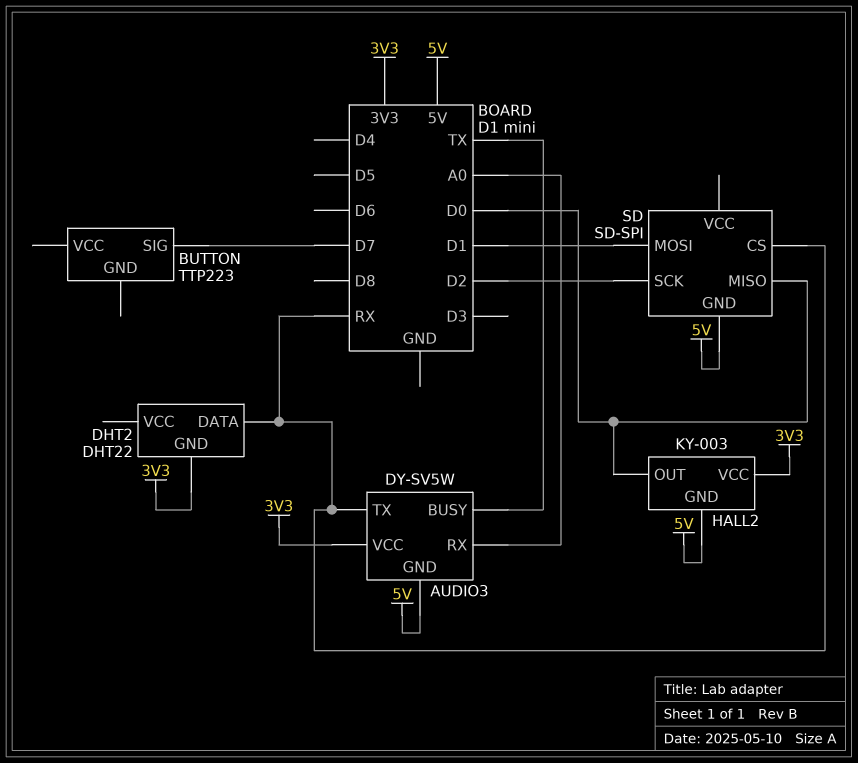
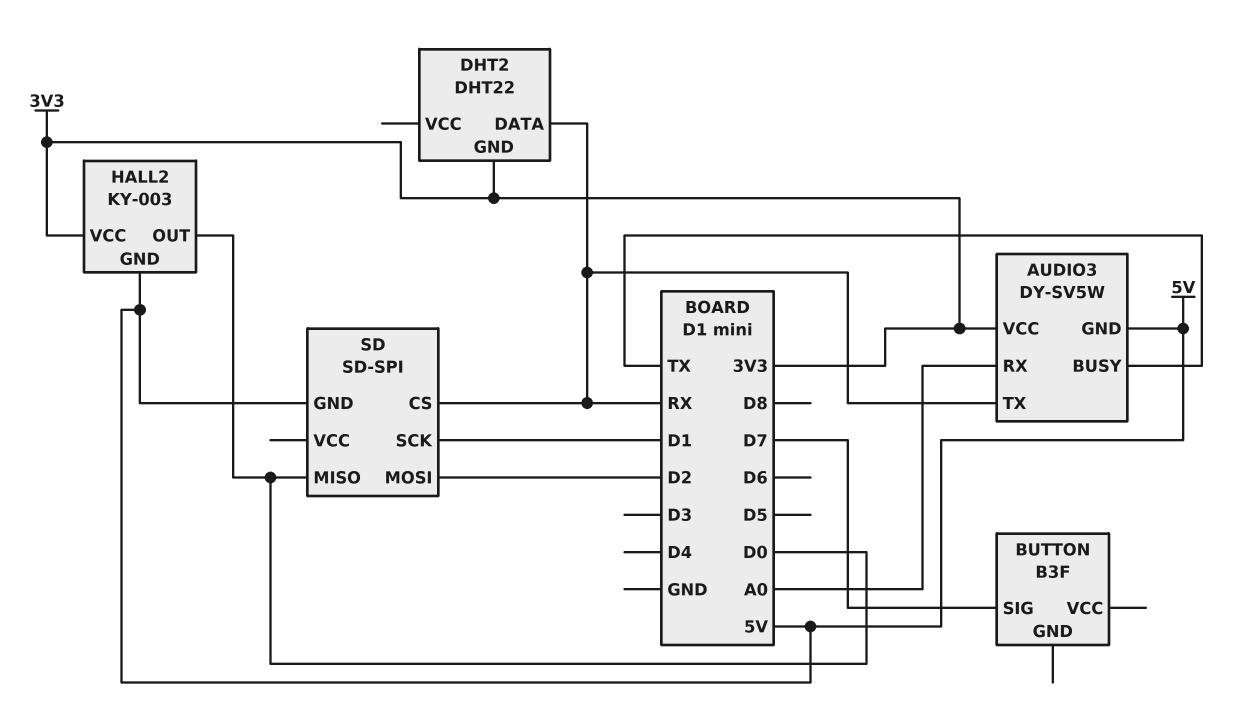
BUTTON: TTP223 -> B3F
SD pin MOSI: D1 -> D2
SD pin SCK: D2 -> D1

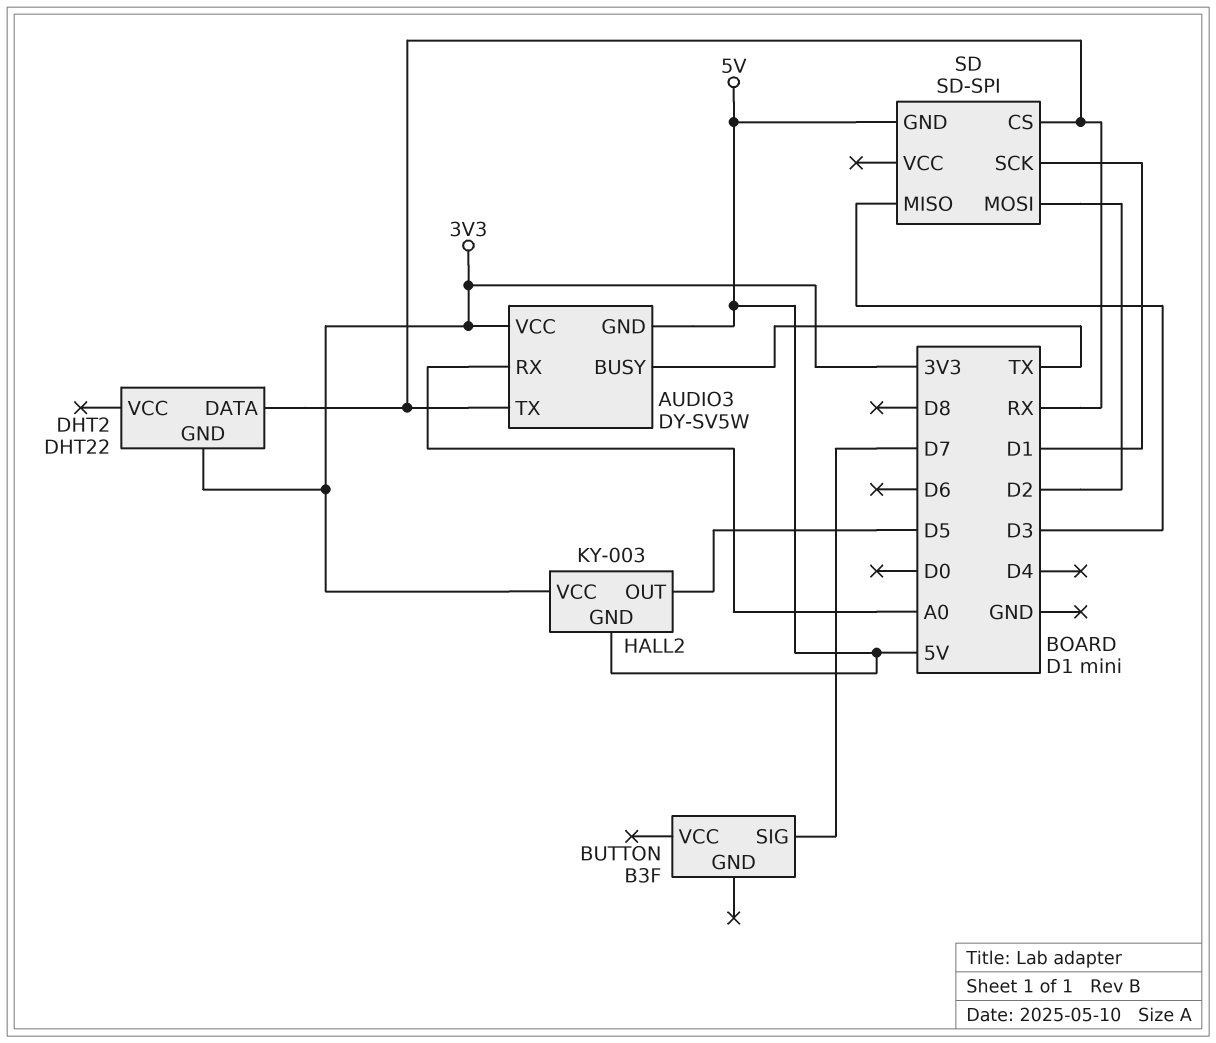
HALL2 pin OUT: D0 -> D5
SD pin MISO: D0 -> D3

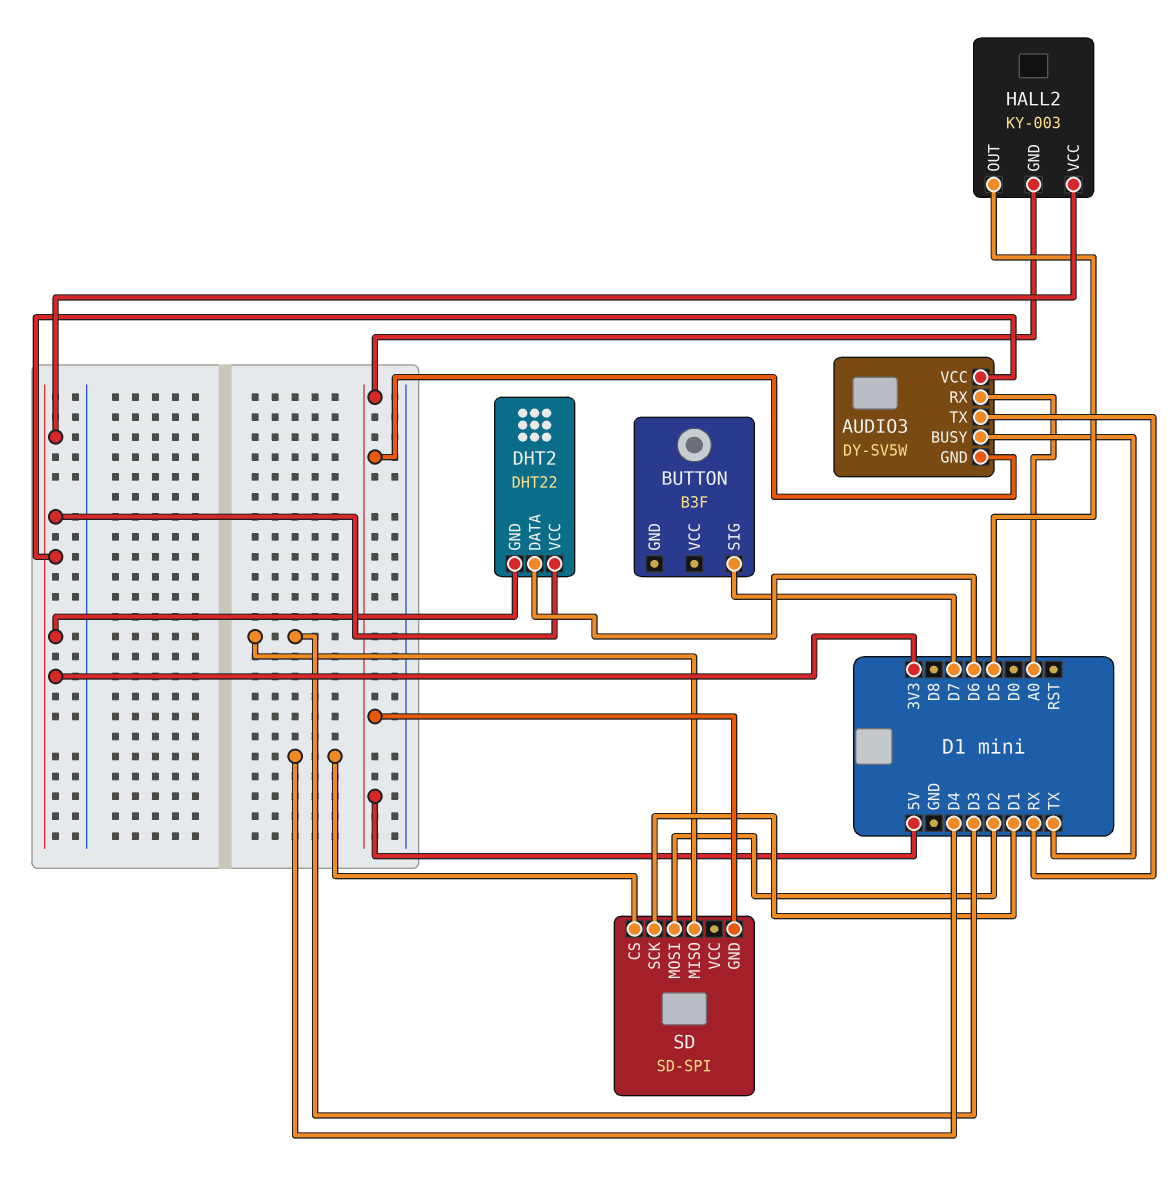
DHT2 pin DATA: RX -> D6
DHT2 pin VCC: none -> 3V3
SD pin CS: RX -> D4

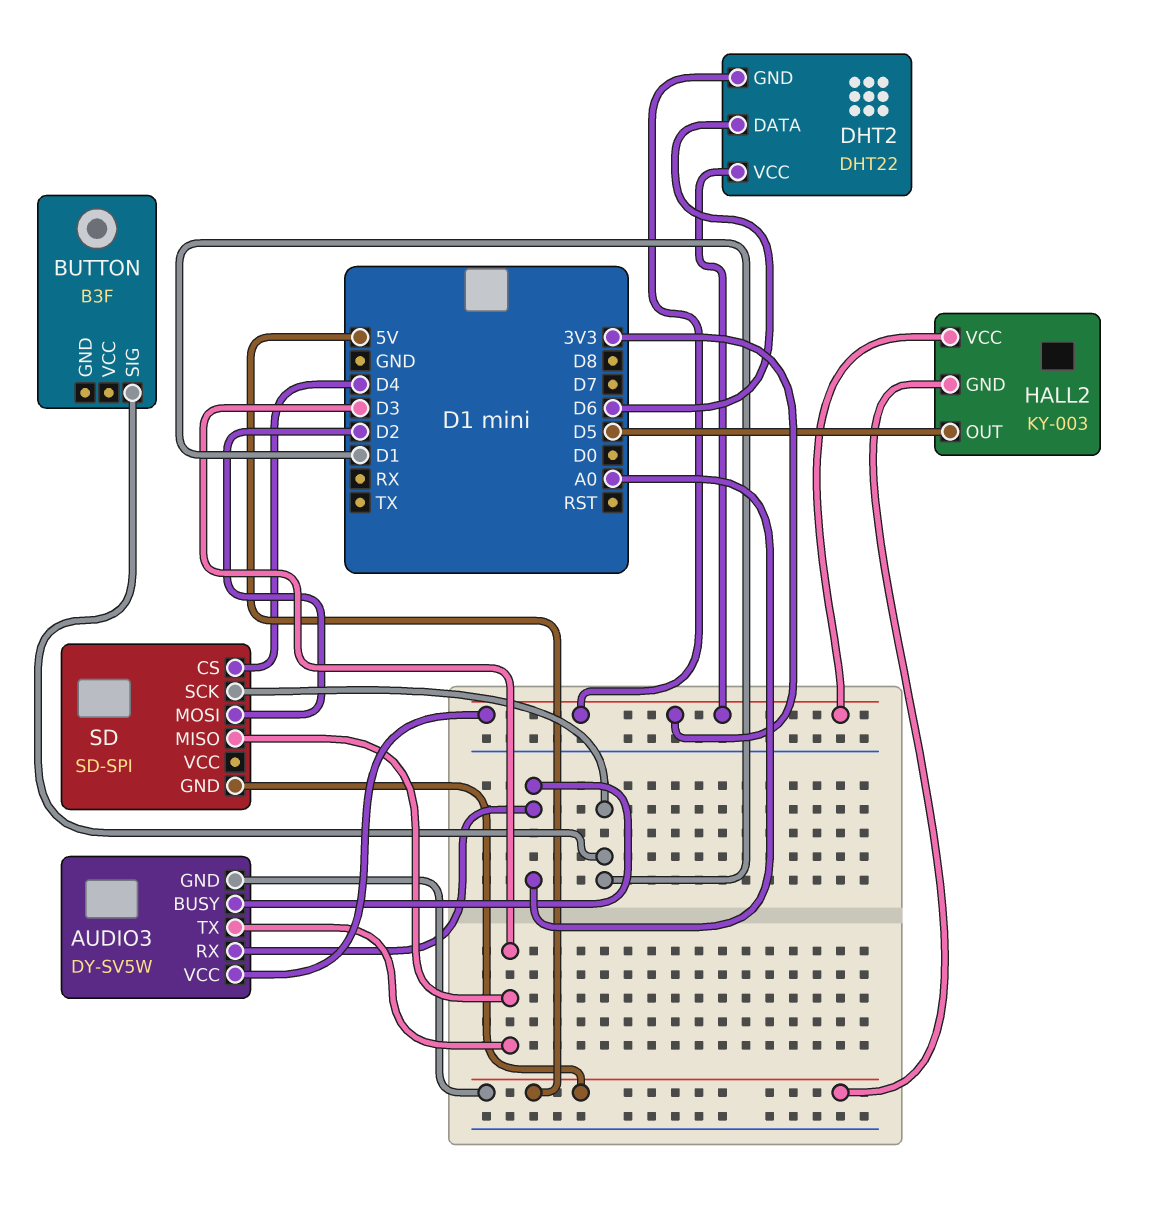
AUDIO3 pin BUSY: TX -> A0
AUDIO3 pin TX: RX -> D3
BUTTON pin SIG: D7 -> D1

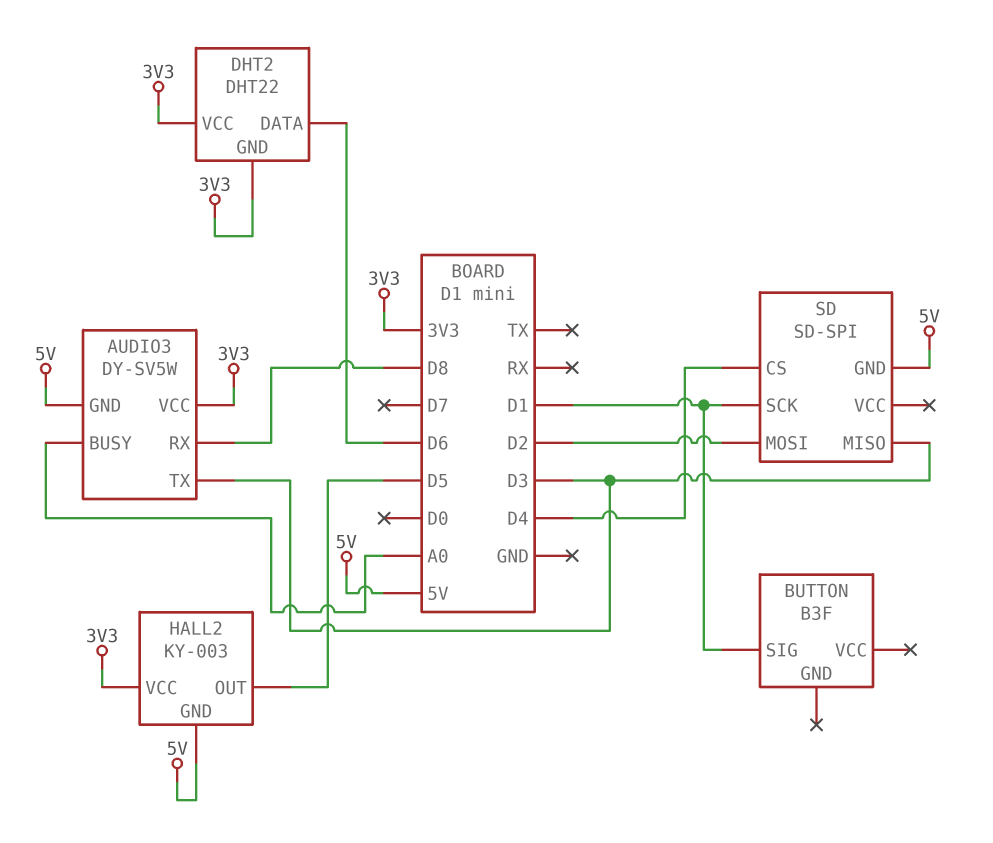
AUDIO3 pin RX: A0 -> D8

